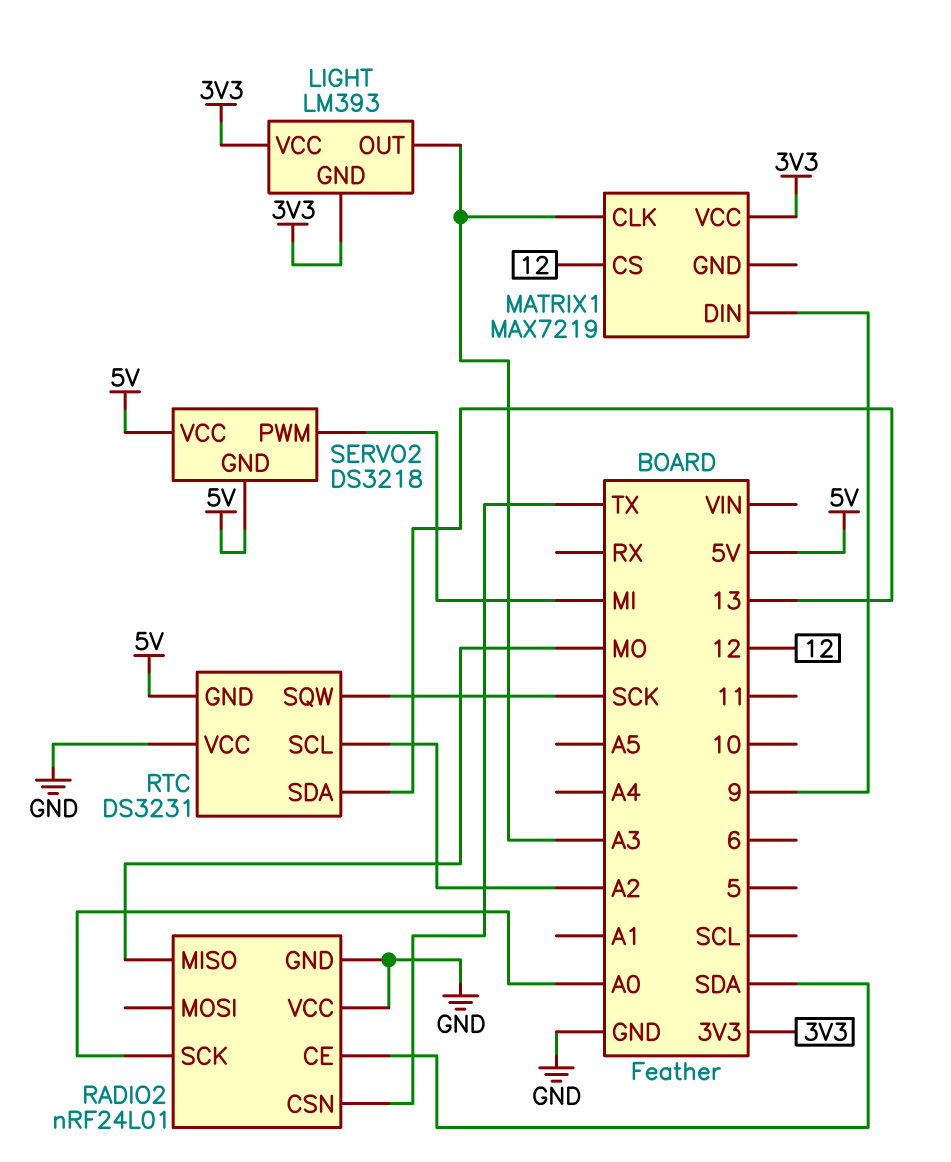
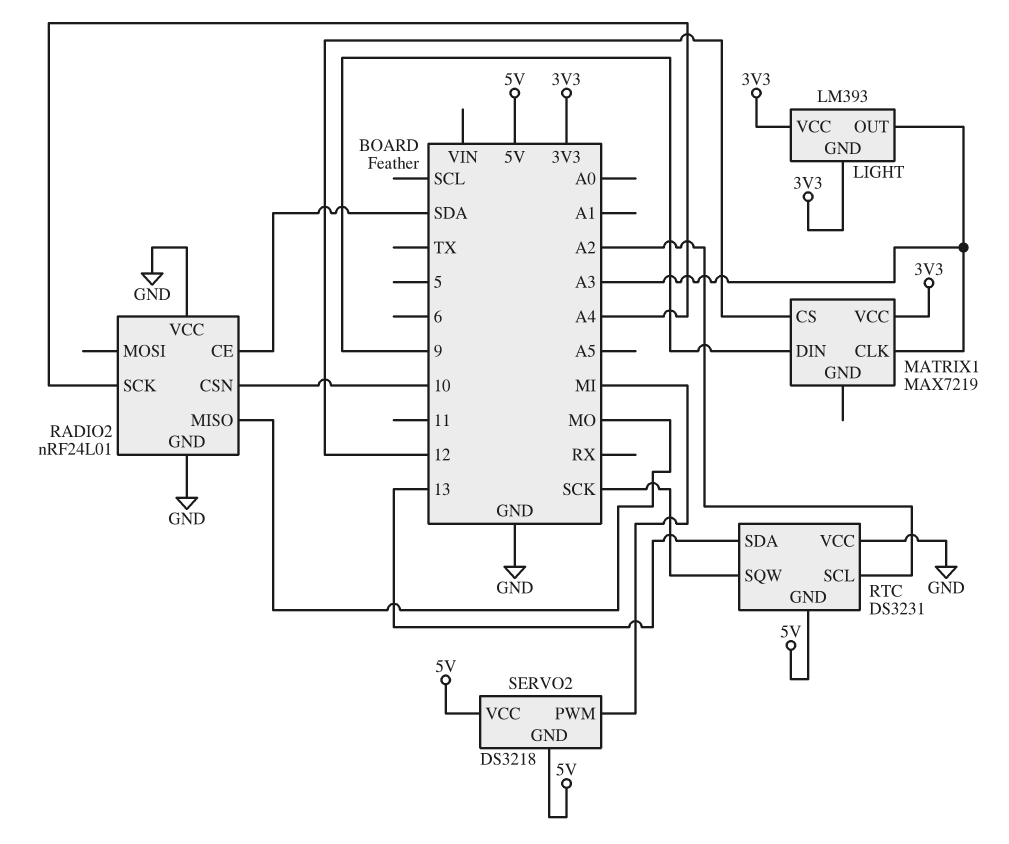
RADIO2 pin CSN: TX -> 10
RADIO2 pin SCK: A0 -> A4

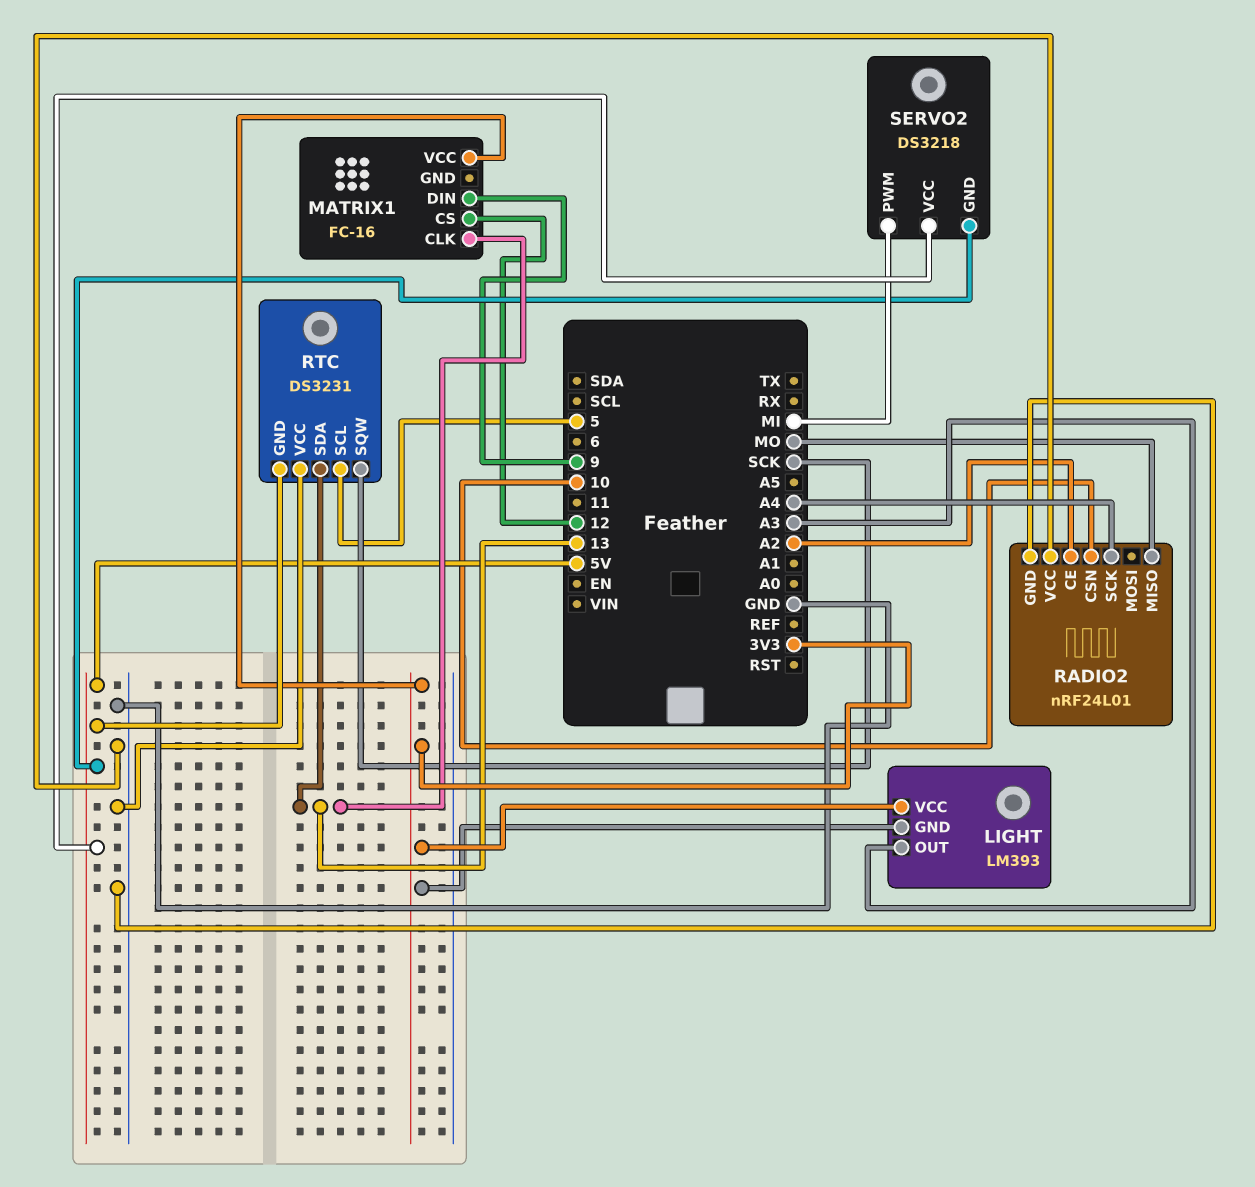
MATRIX1: MAX7219 -> FC-16
MATRIX1 pin CLK: A3 -> 13
RADIO2 pin CE: SDA -> A2
RTC pin SCL: A2 -> 5

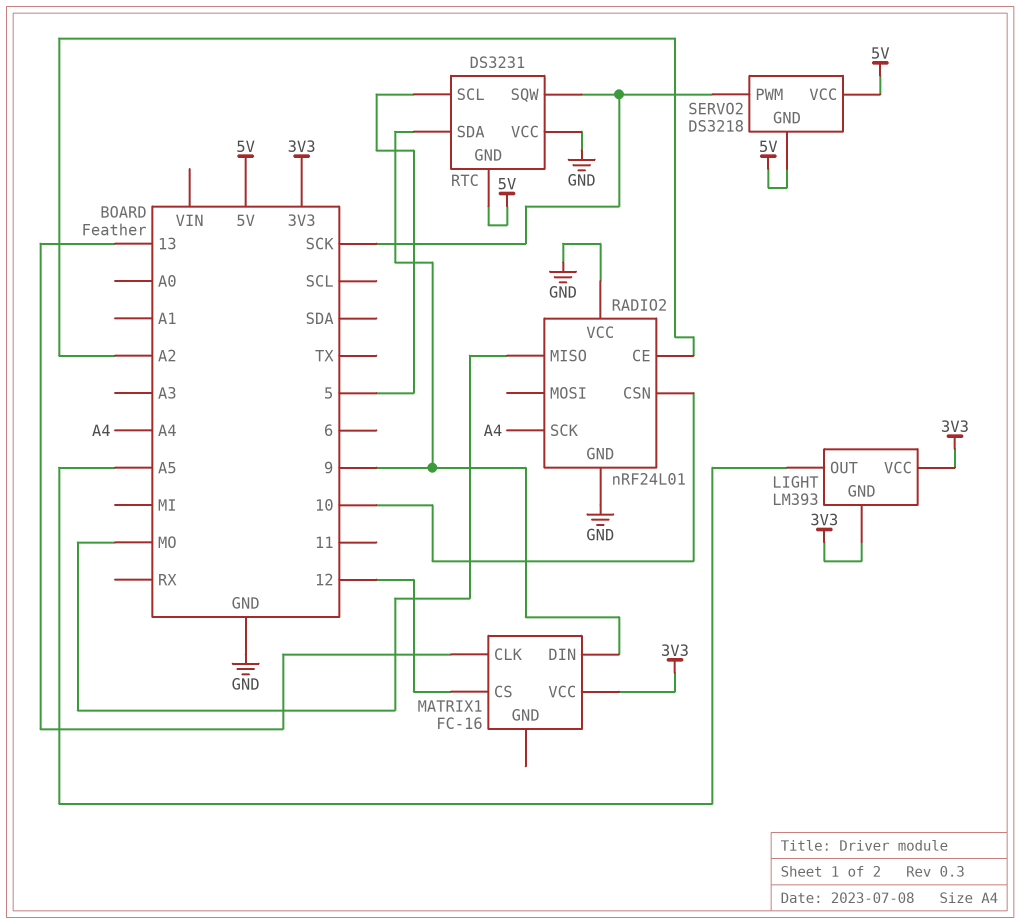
LIGHT pin OUT: A3 -> A5
RTC pin SDA: 13 -> 9
SERVO2 pin PWM: MI -> SCK

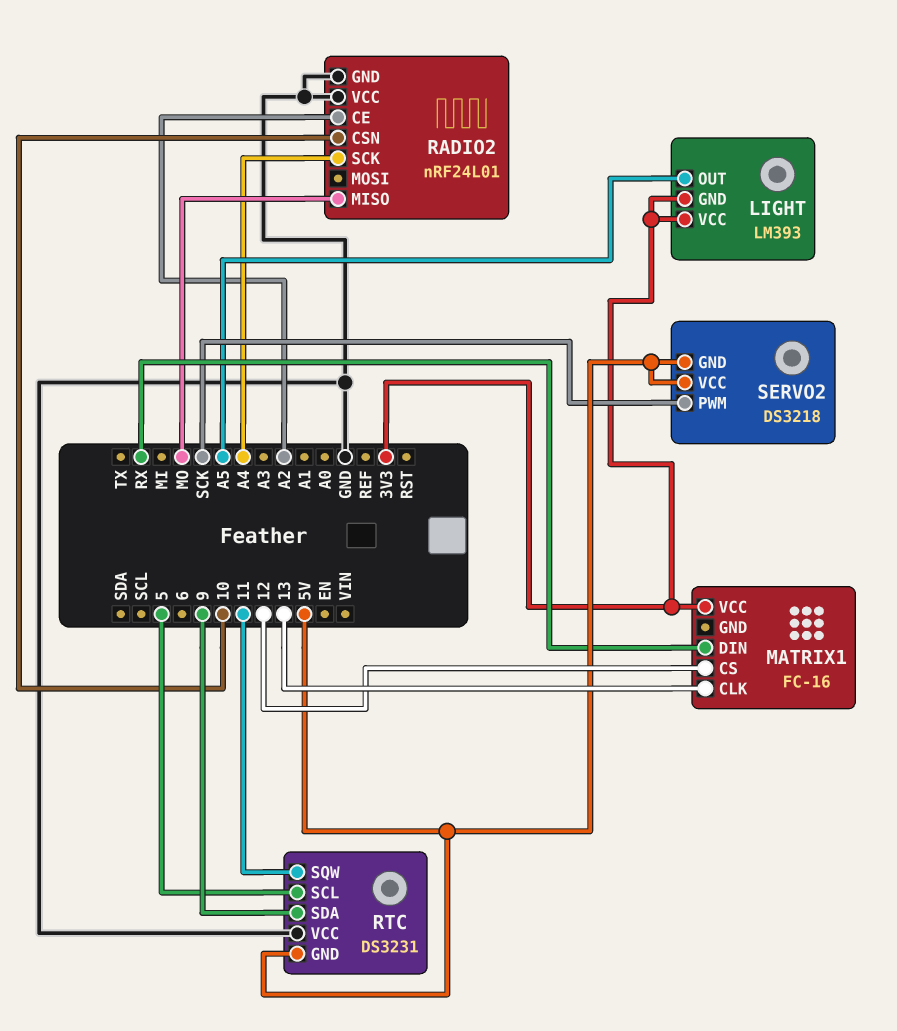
MATRIX1 pin DIN: 9 -> RX
RTC pin SQW: SCK -> 11

